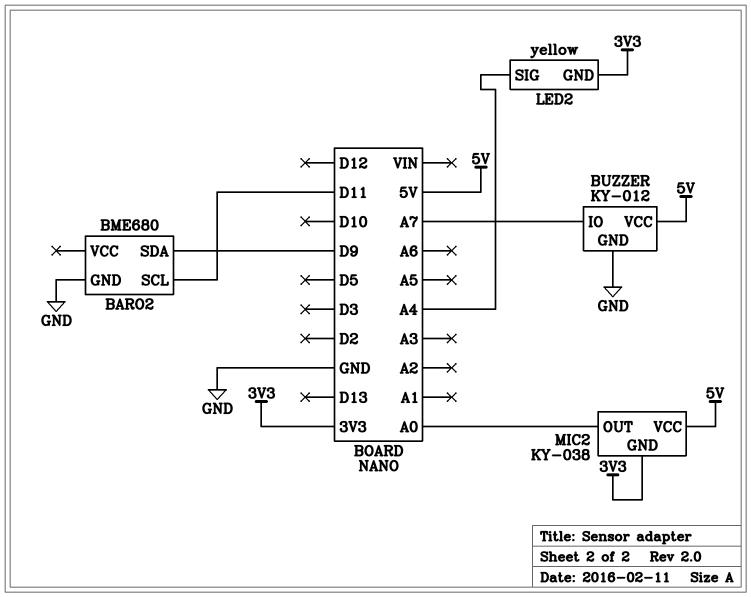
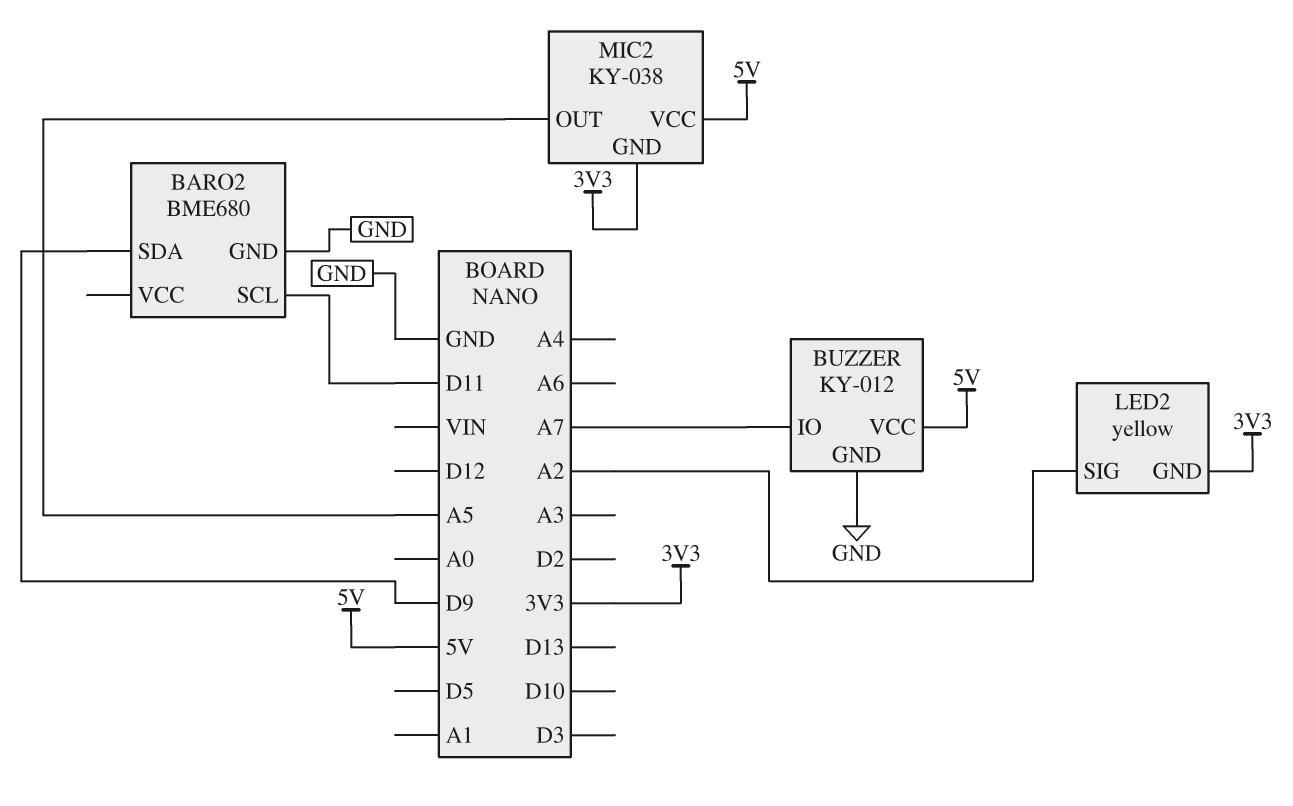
LED2 pin SIG: A4 -> A2
MIC2 pin OUT: A0 -> A5

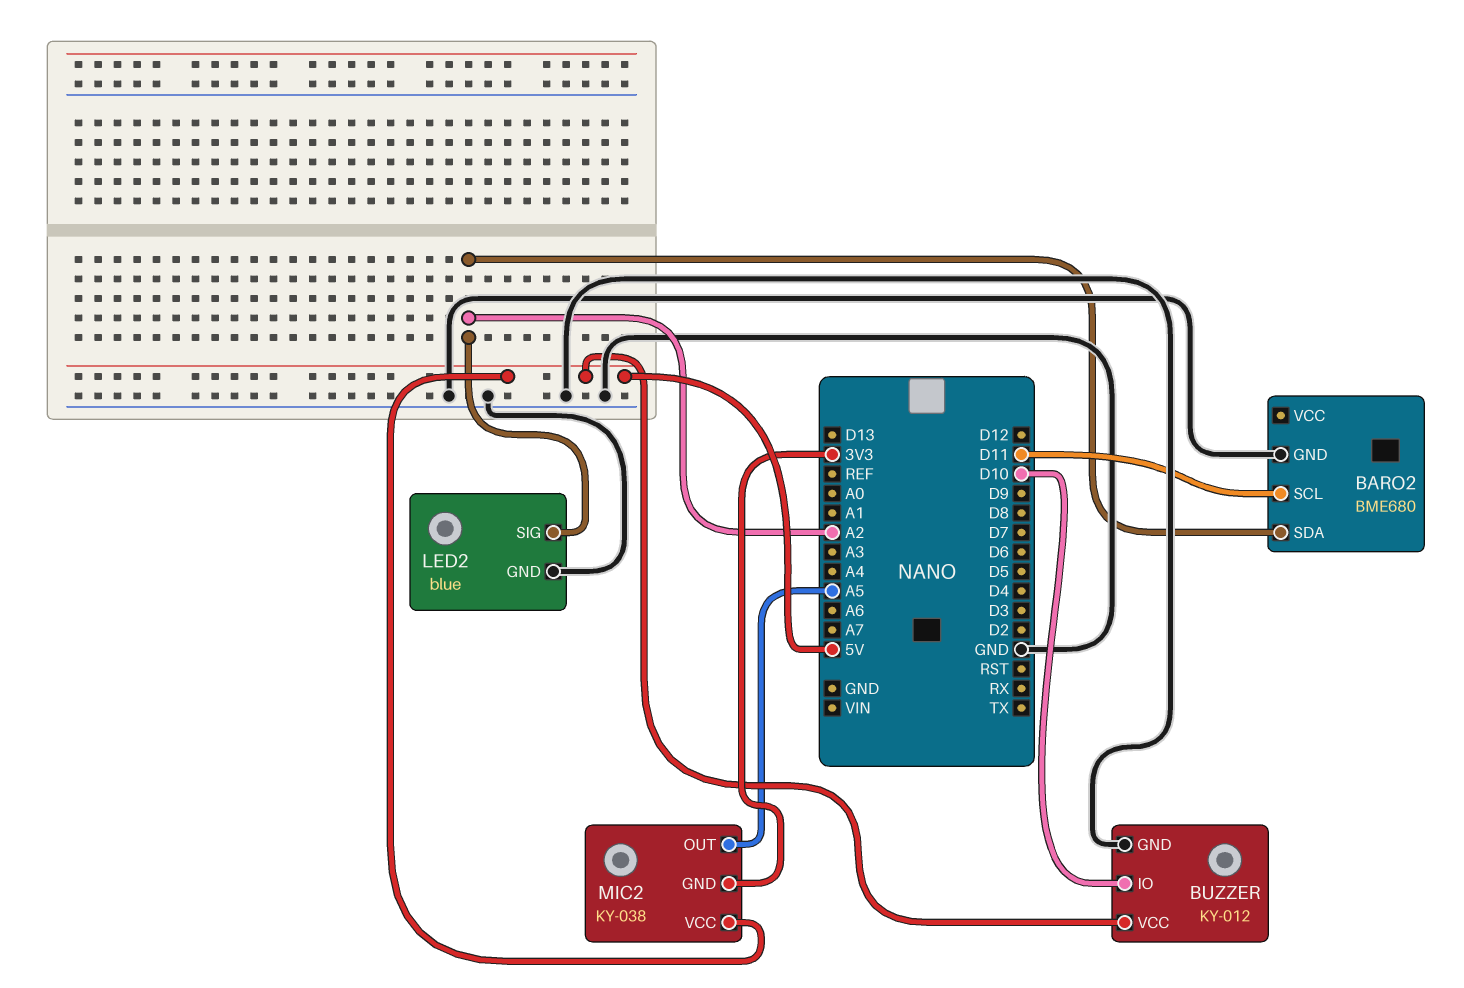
BARO2 pin SDA: D9 -> A2
BUZZER pin IO: A7 -> D10
LED2: yellow -> blue
LED2 pin GND: 3V3 -> GND

